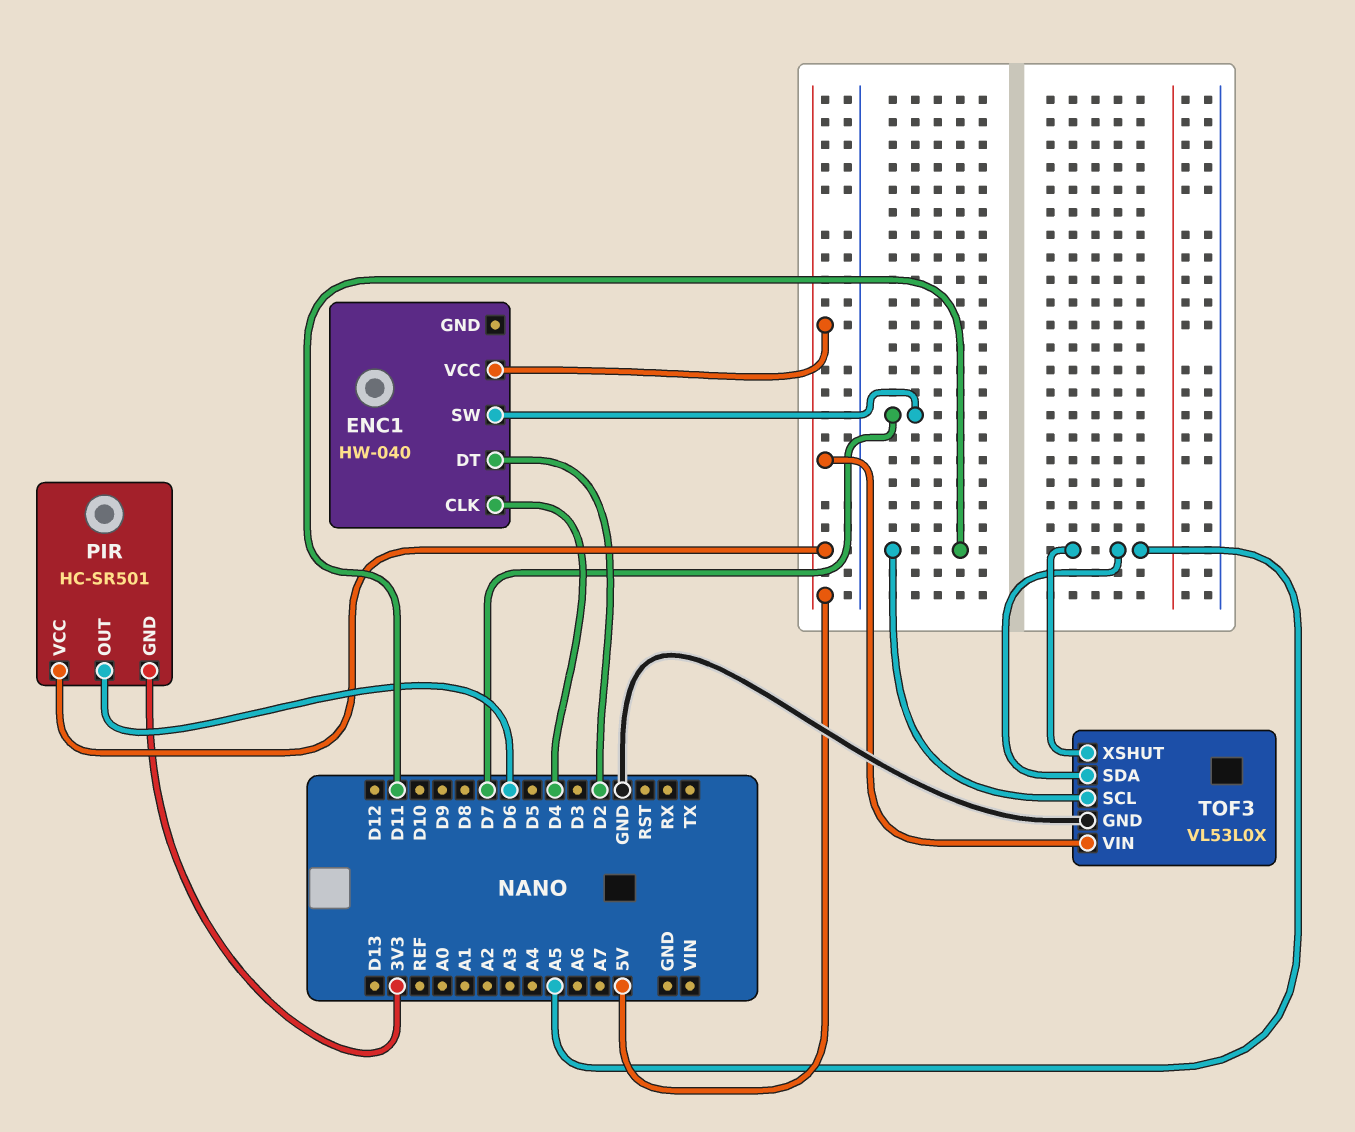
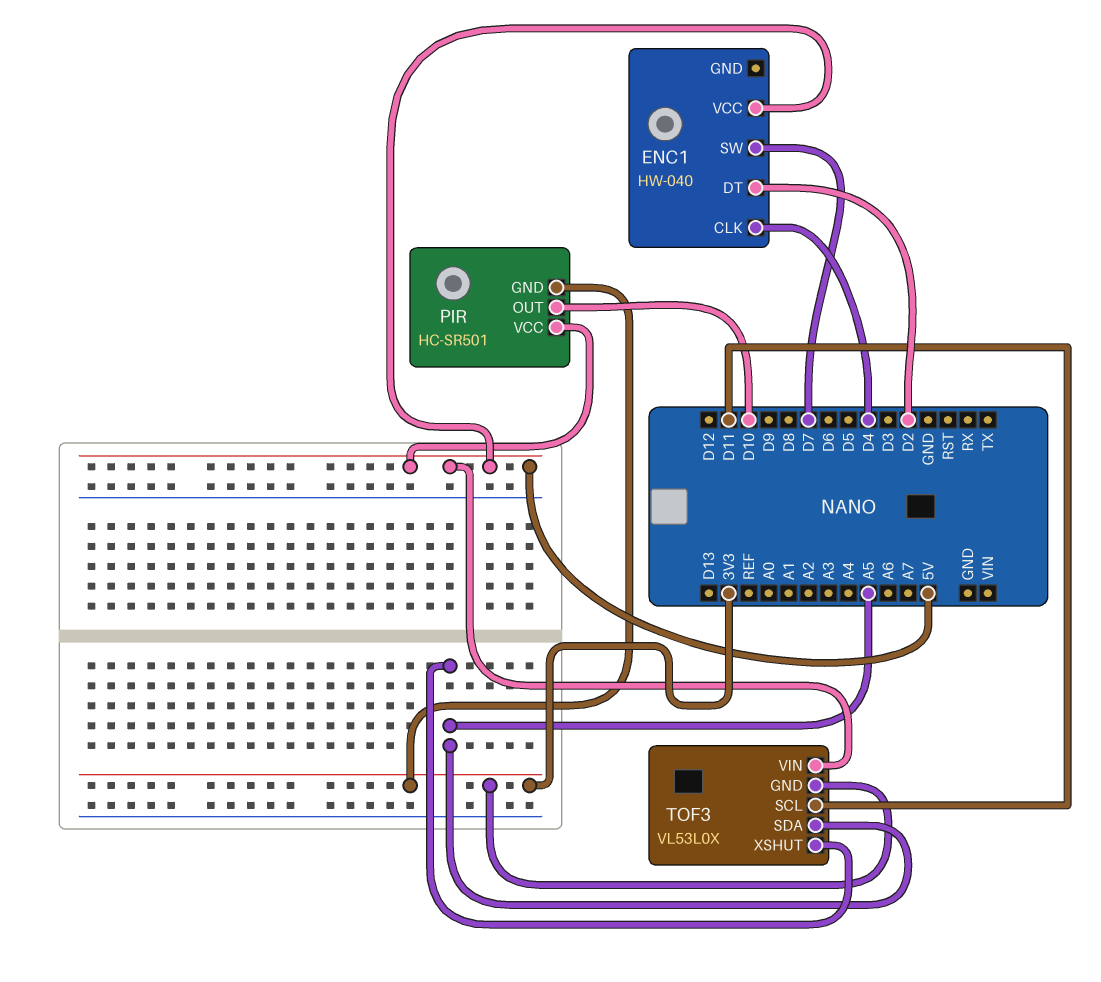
PIR pin OUT: D6 -> D10
TOF3 pin GND: GND -> 3V3

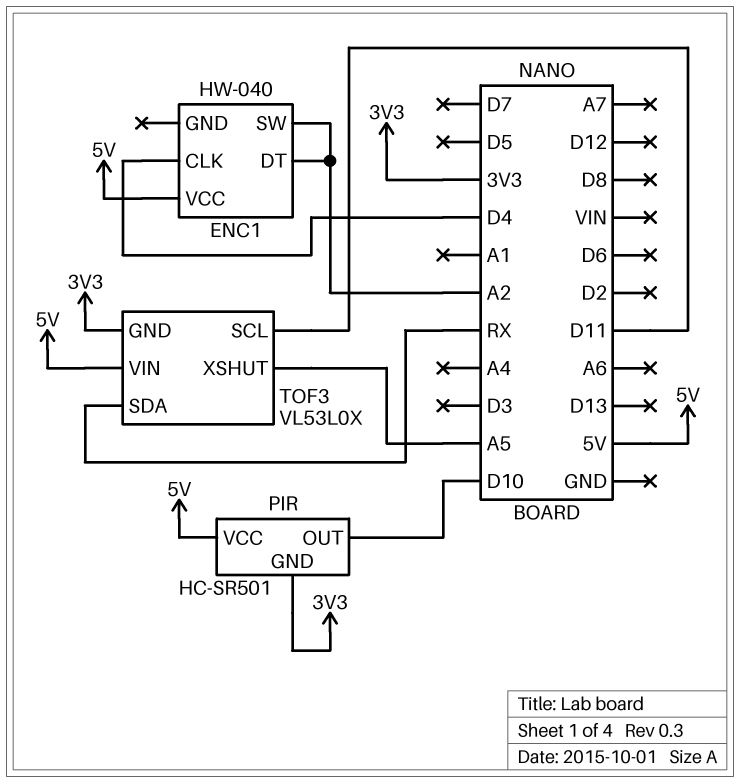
ENC1 pin DT: D2 -> A2
ENC1 pin SW: D7 -> A2
TOF3 pin SDA: A5 -> RX

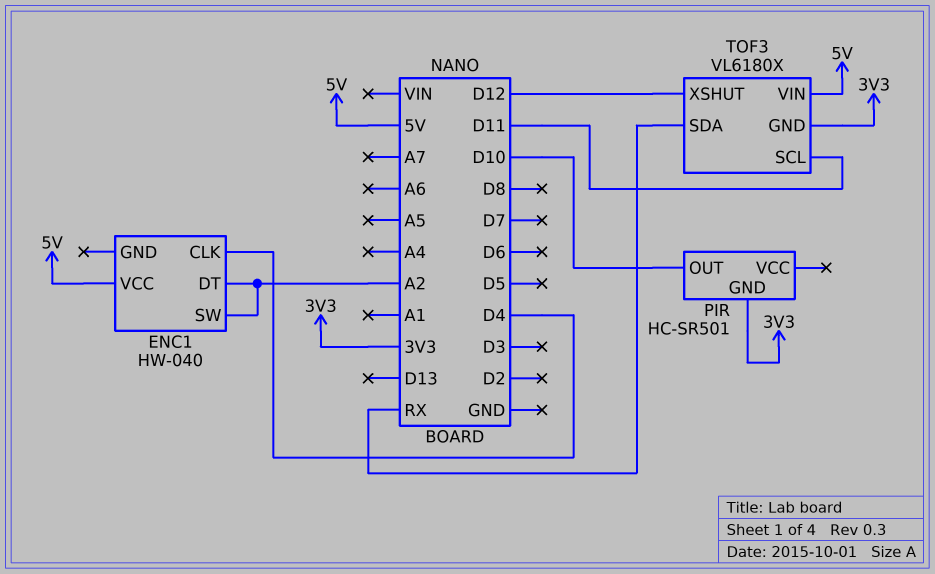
PIR pin VCC: 5V -> none
TOF3: VL53L0X -> VL6180X
TOF3 pin XSHUT: A5 -> D12

